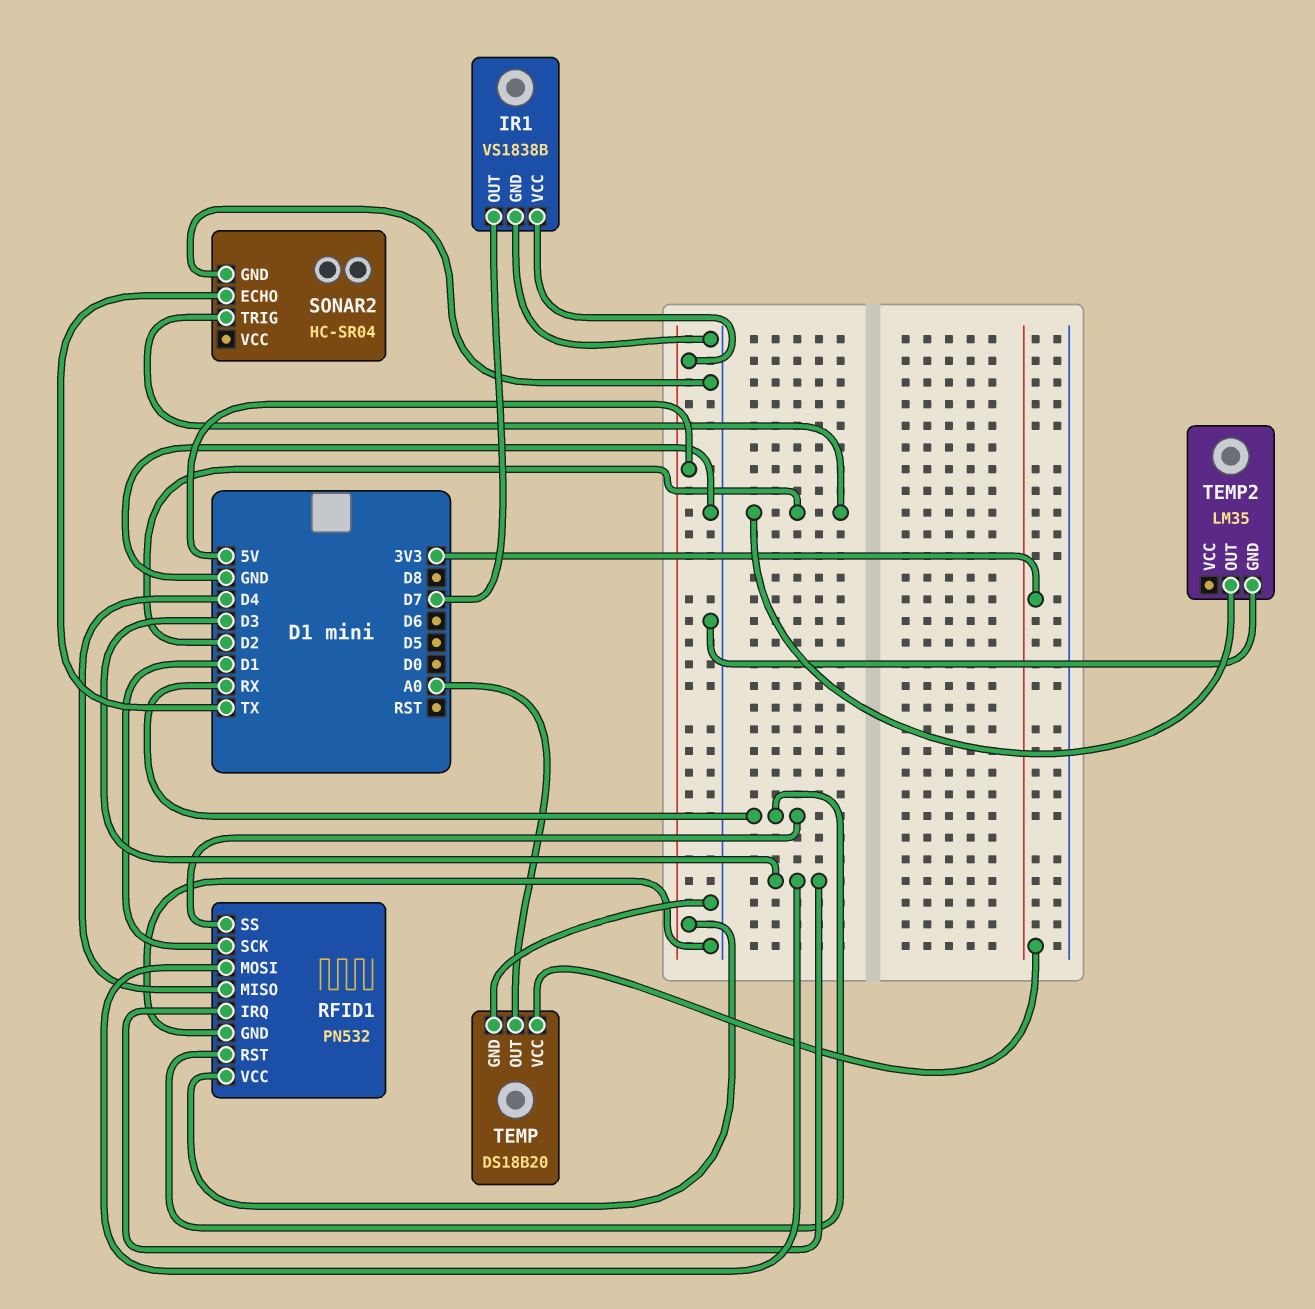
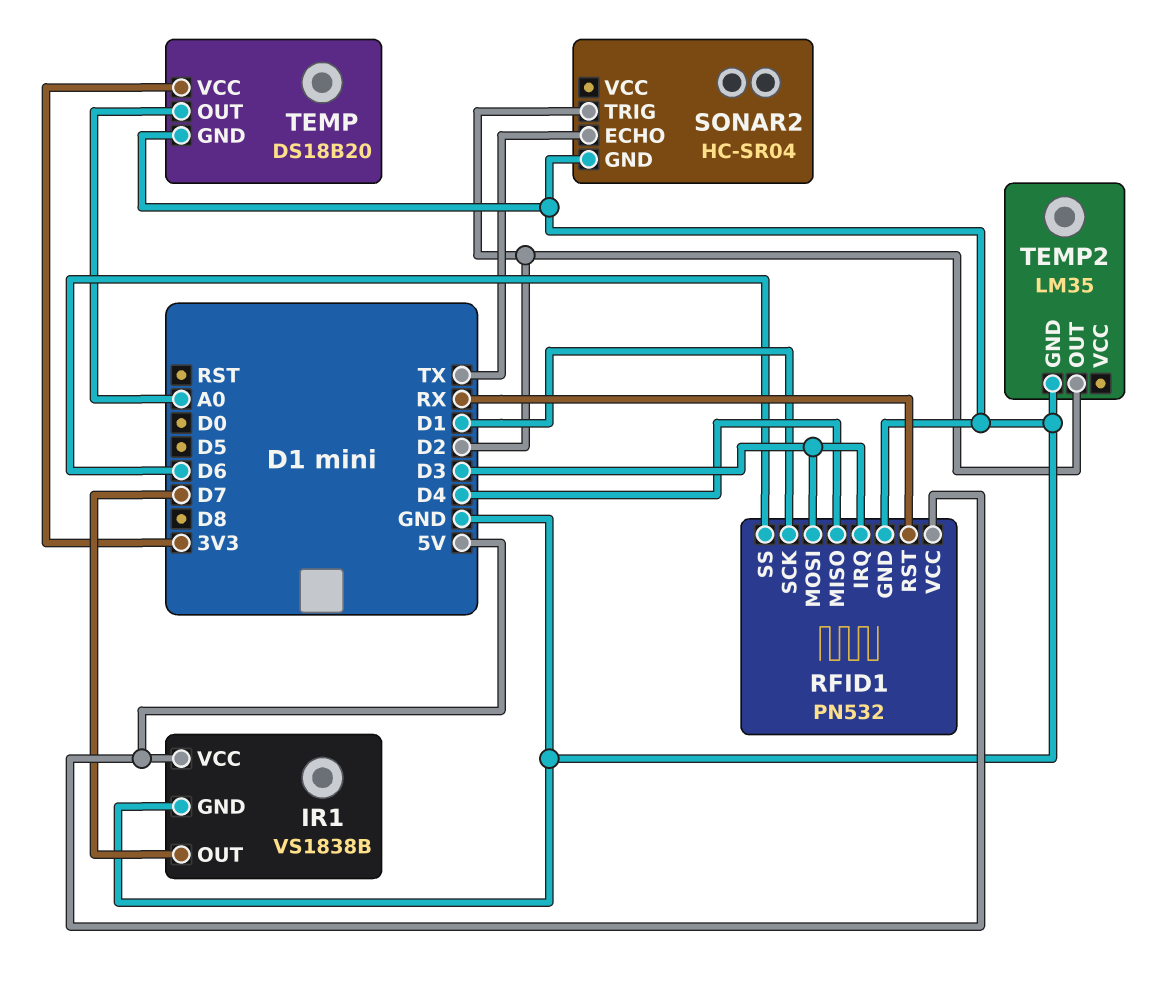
RFID1 pin SS: RX -> D6

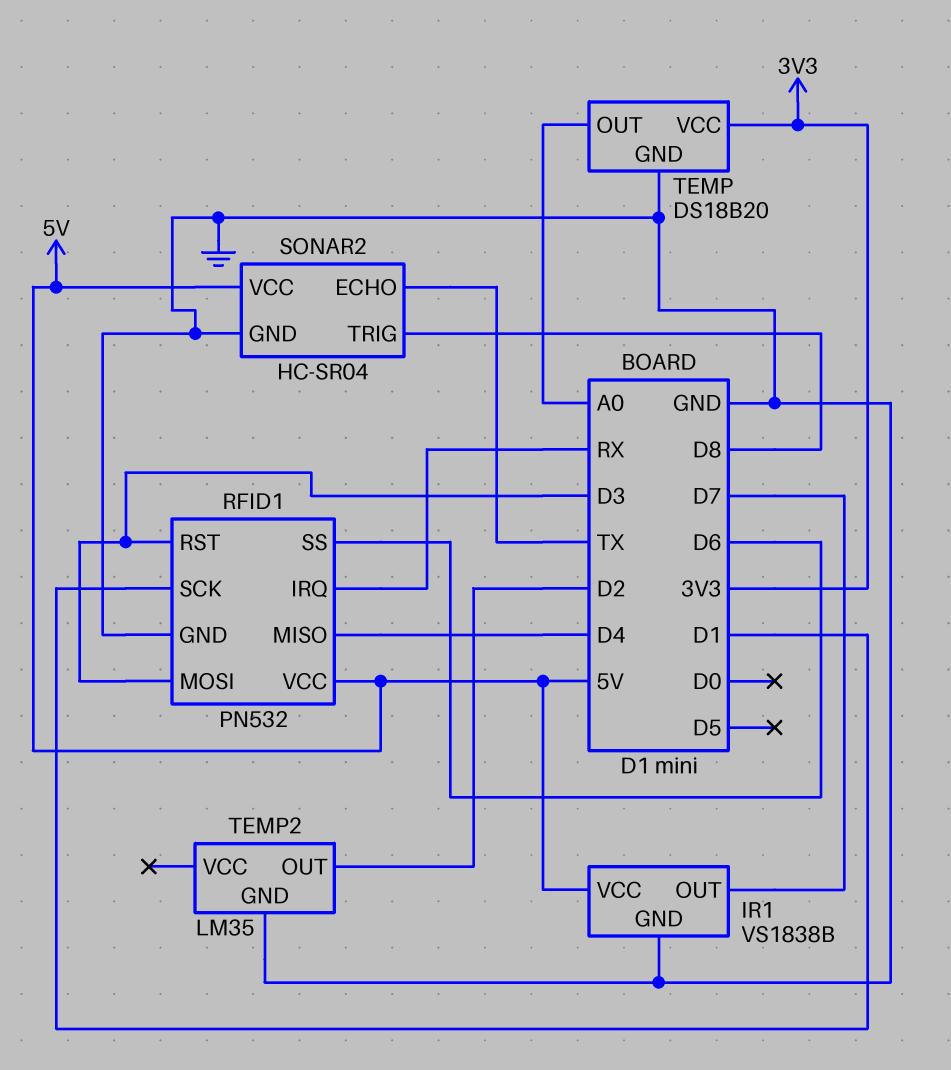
RFID1 pin IRQ: D3 -> RX
RFID1 pin RST: RX -> D3
SONAR2 pin TRIG: D2 -> D8
SONAR2 pin VCC: none -> 5V

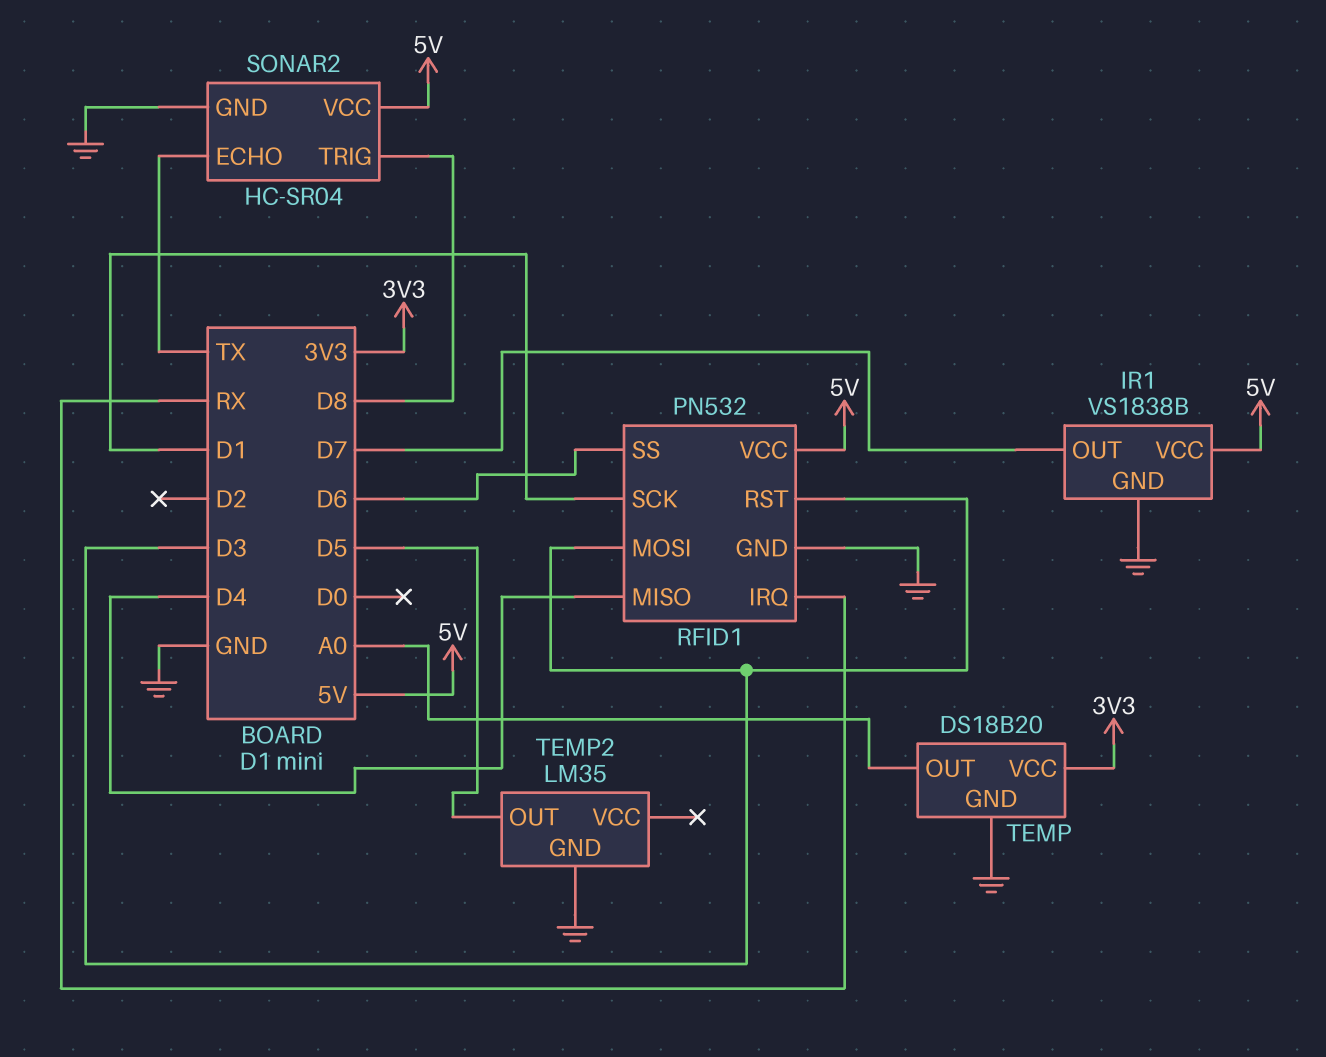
TEMP2 pin OUT: D2 -> D5

